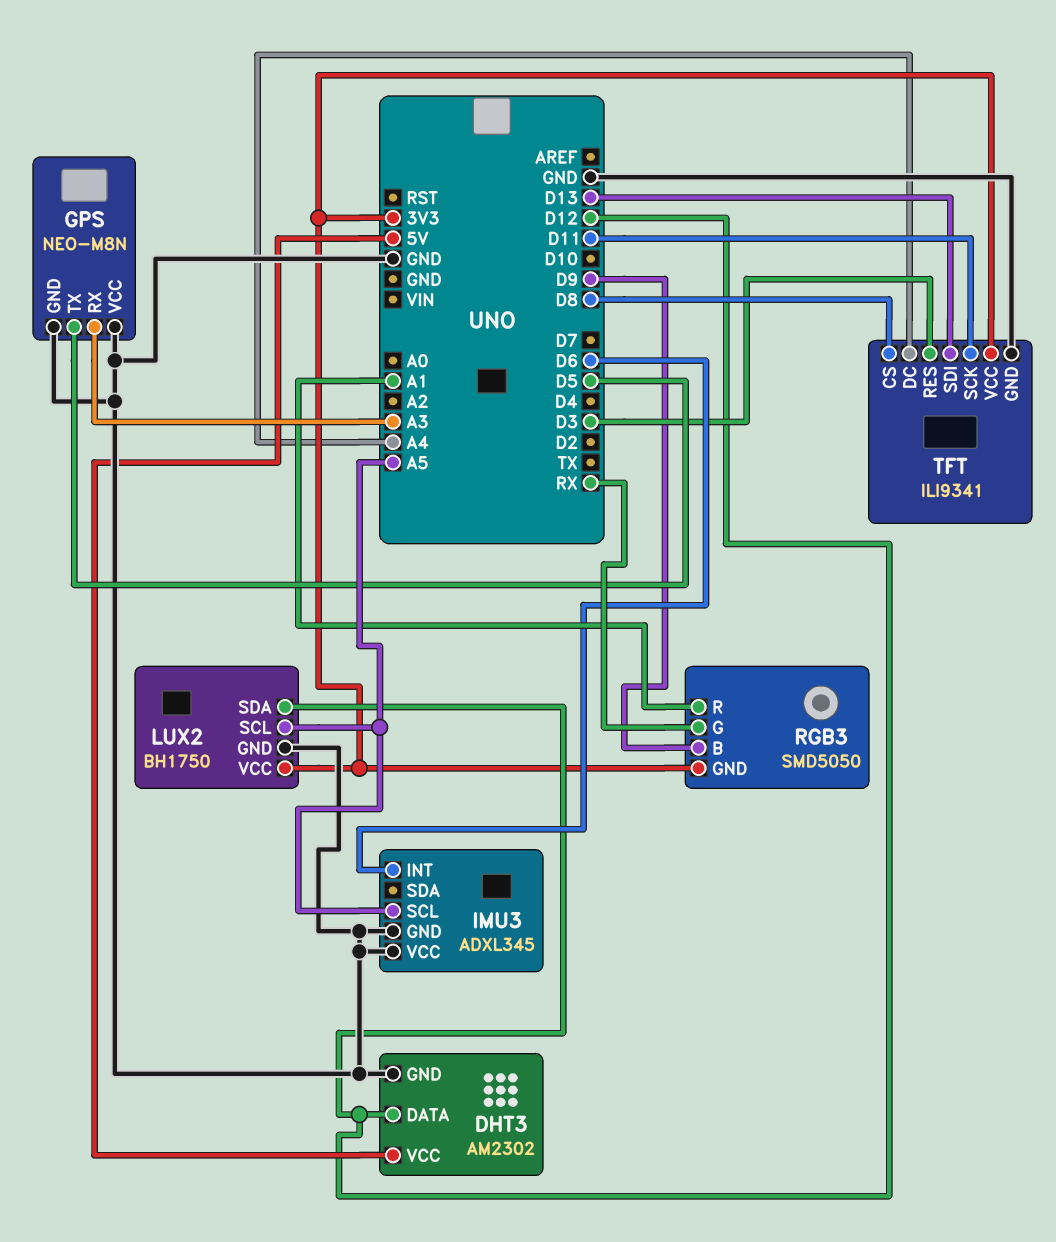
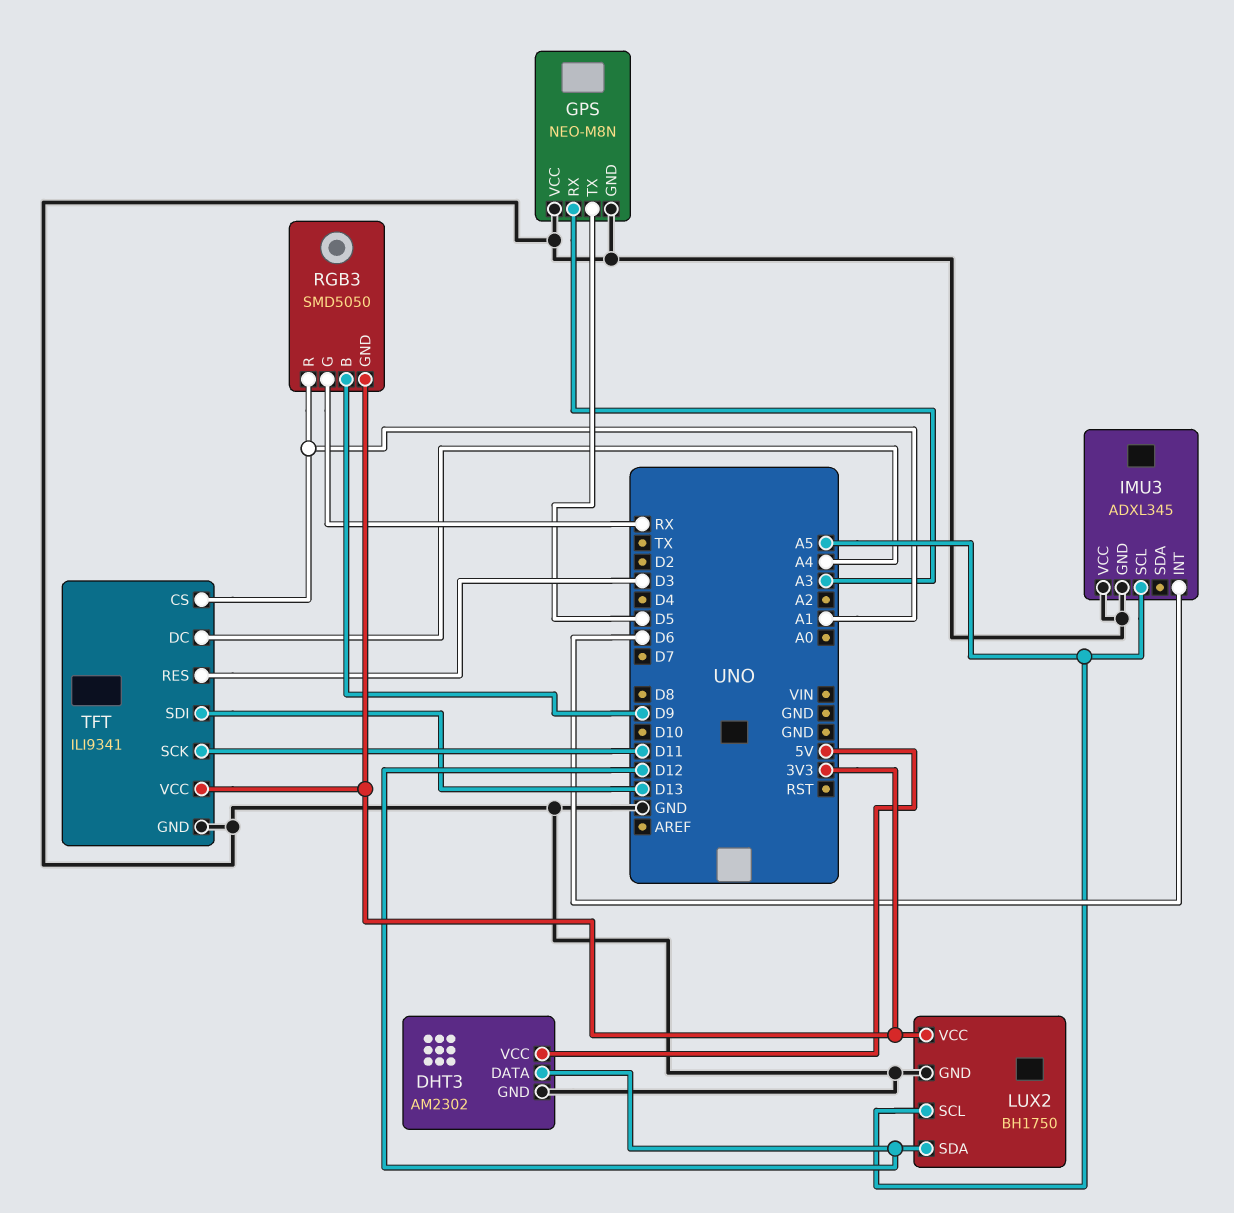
TFT pin CS: D8 -> A1

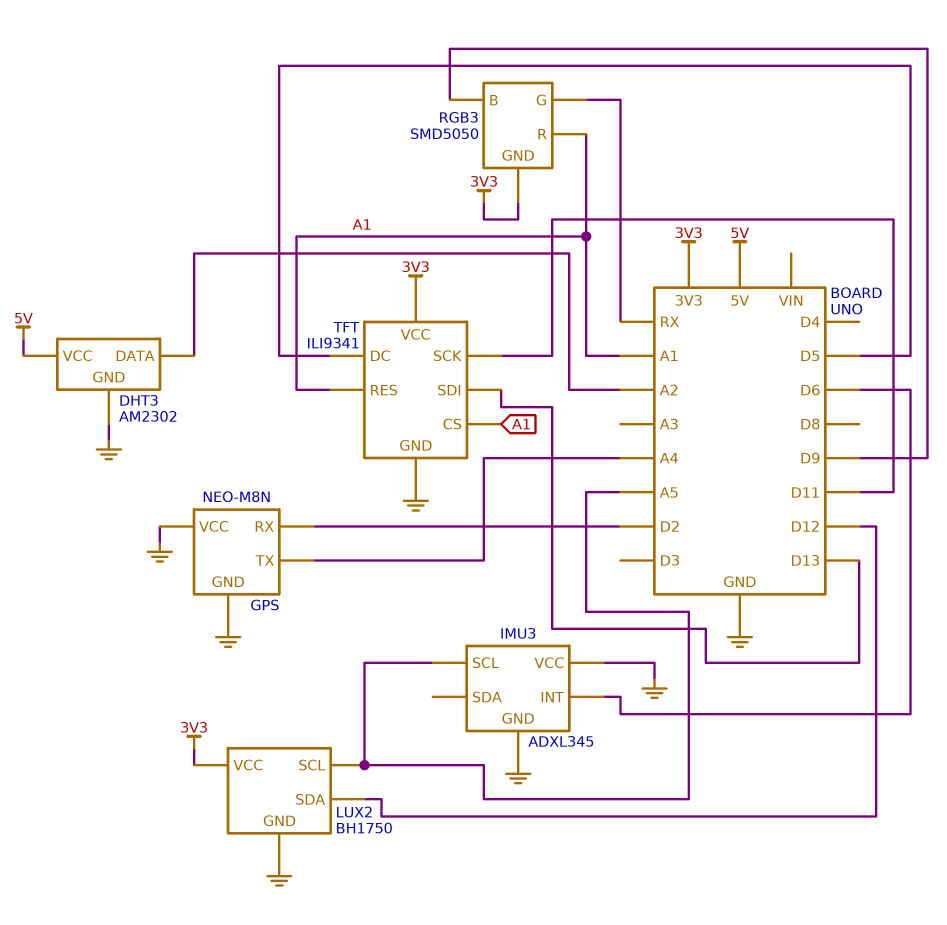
DHT3 pin DATA: D12 -> A2
GPS pin RX: A3 -> D2
GPS pin TX: D5 -> A4
TFT pin DC: A4 -> D5
TFT pin RES: D3 -> A1

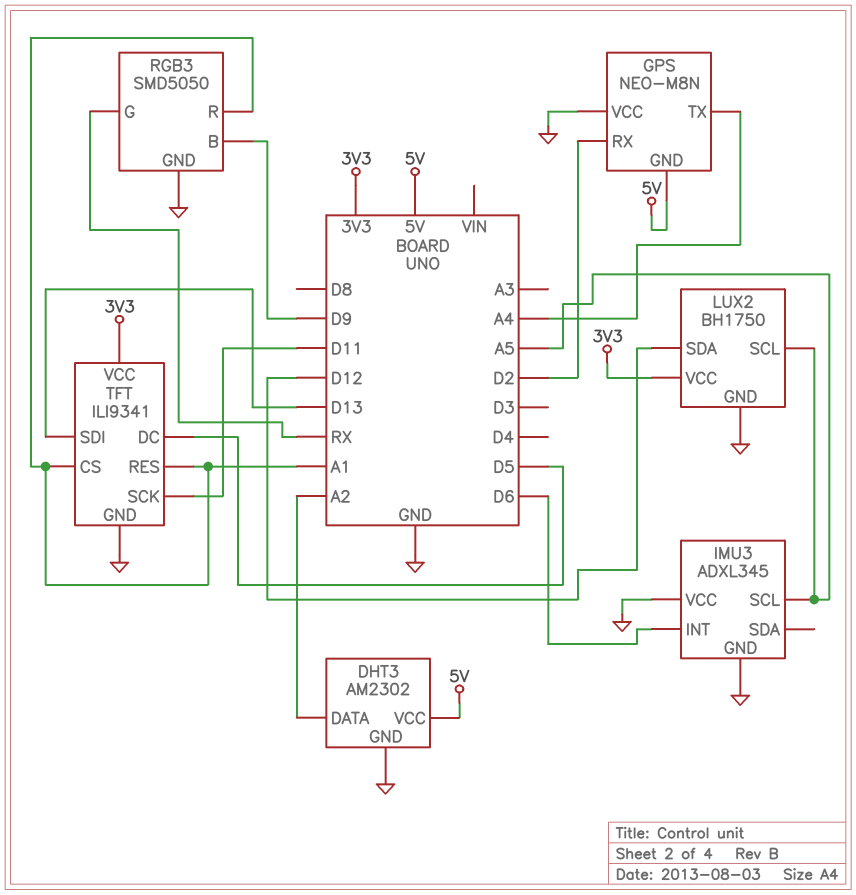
GPS pin GND: GND -> 5V
RGB3 pin GND: 3V3 -> GND

